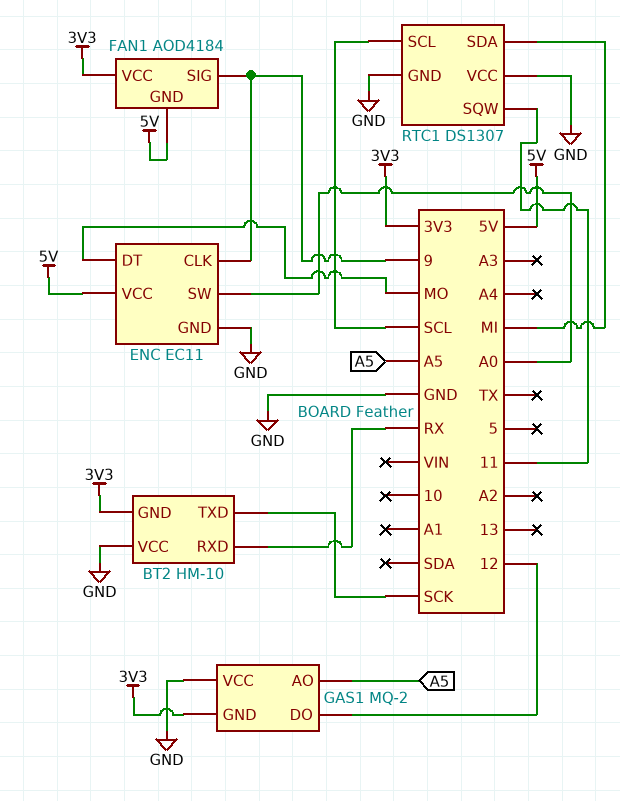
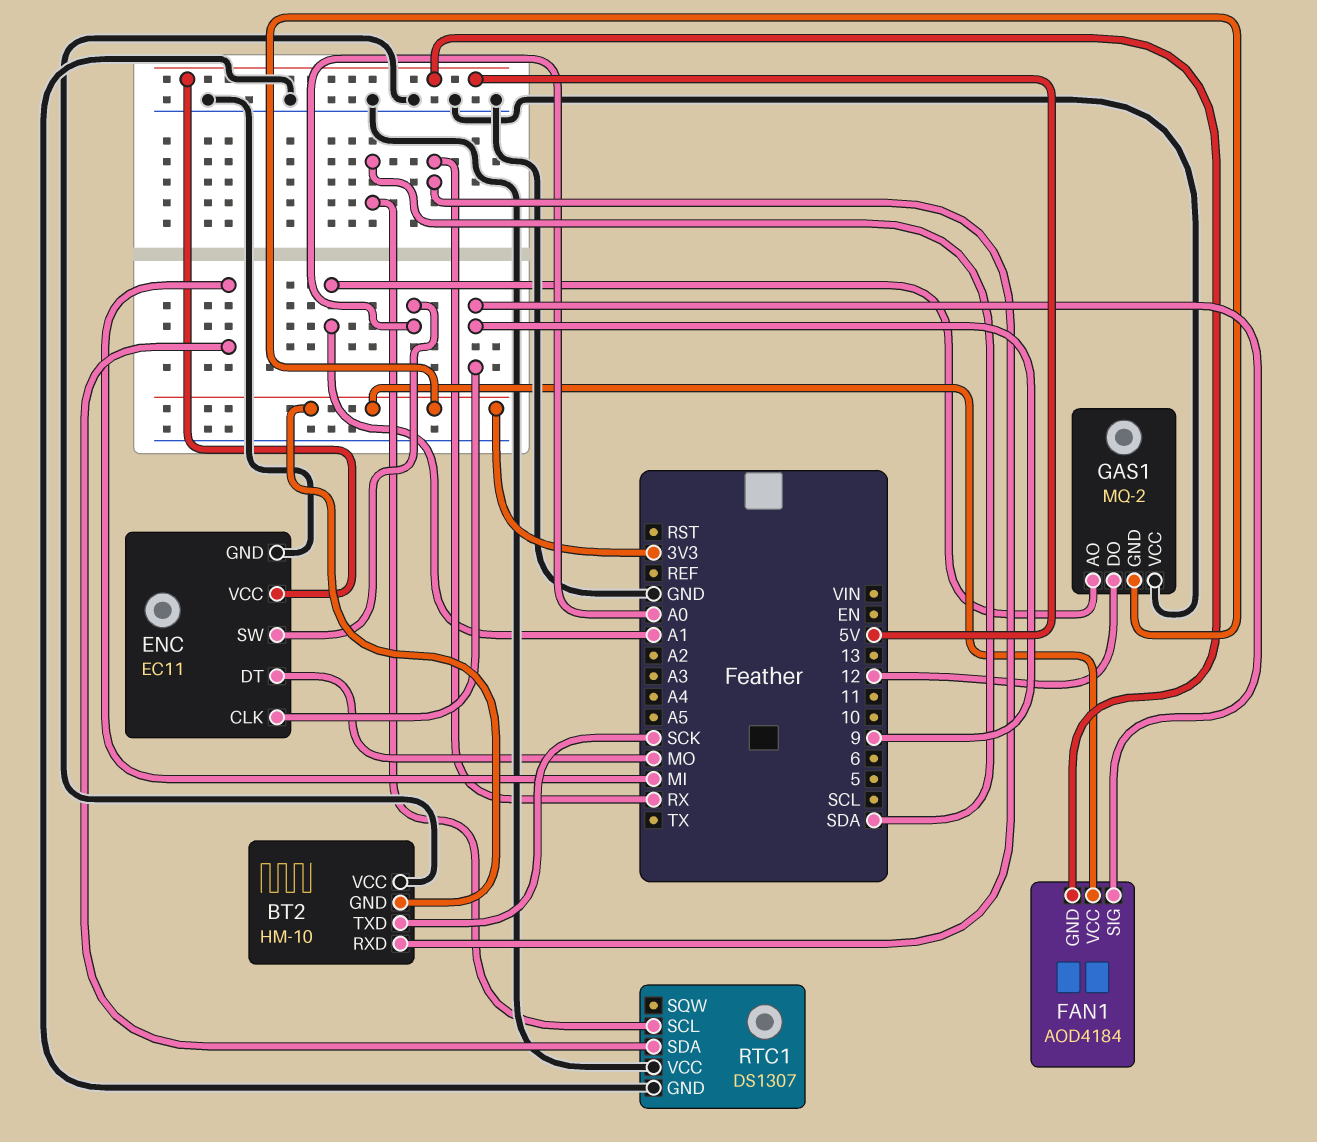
GAS1 pin AO: A5 -> A1
RTC1 pin SCL: SCL -> SDA
RTC1 pin SQW: 11 -> none

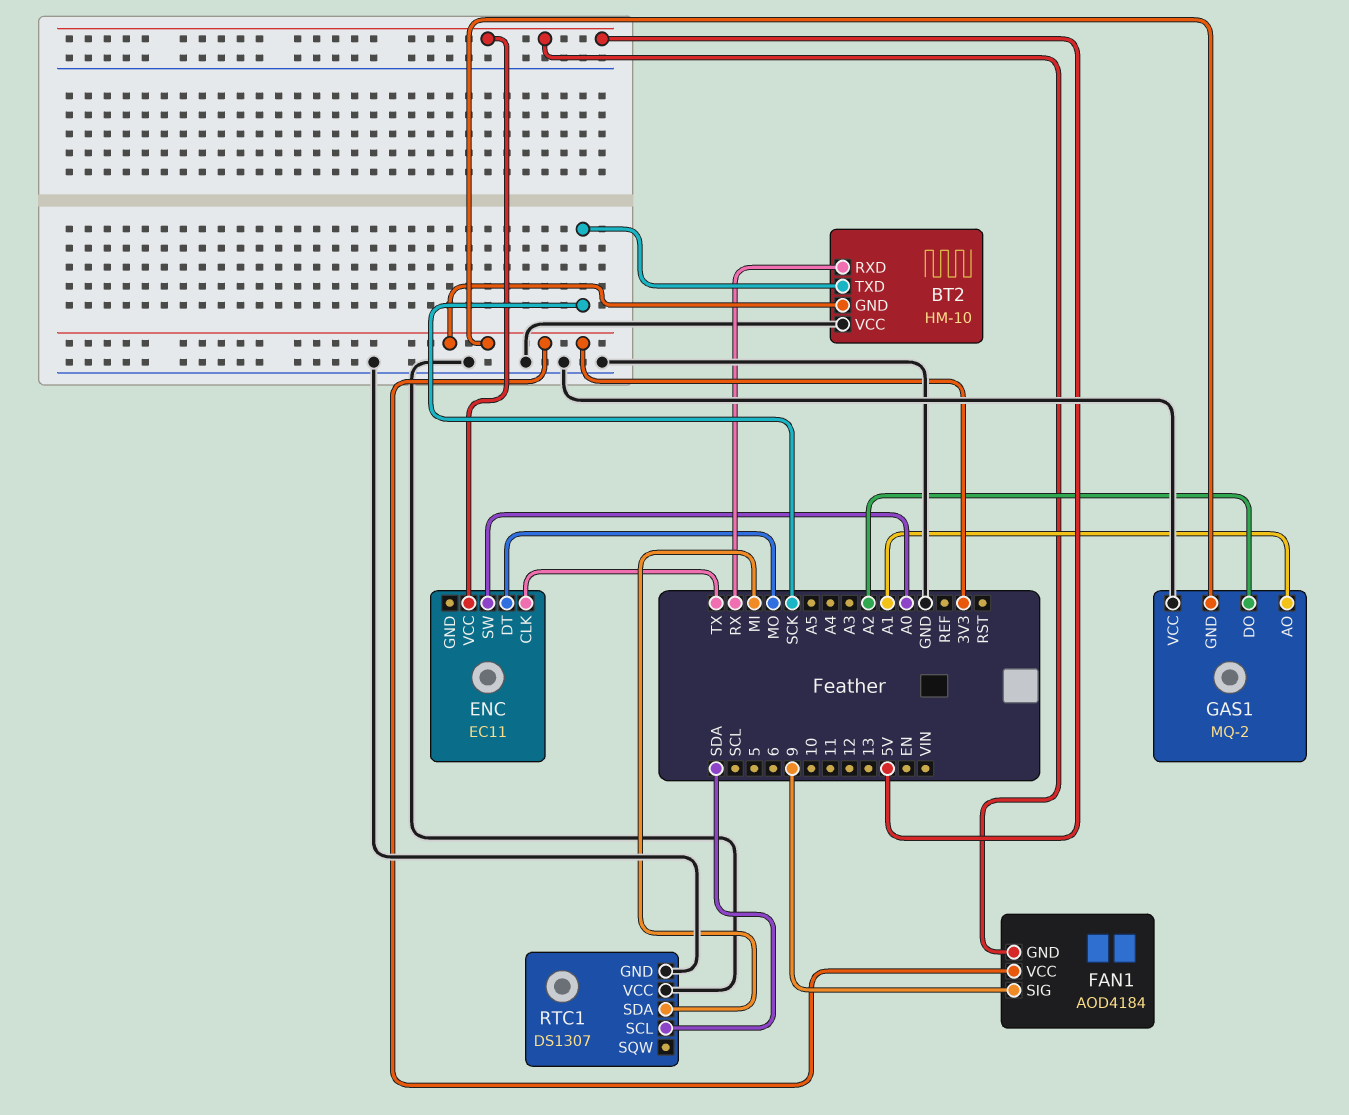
ENC pin CLK: 9 -> TX
ENC pin GND: GND -> none
GAS1 pin DO: 12 -> A2

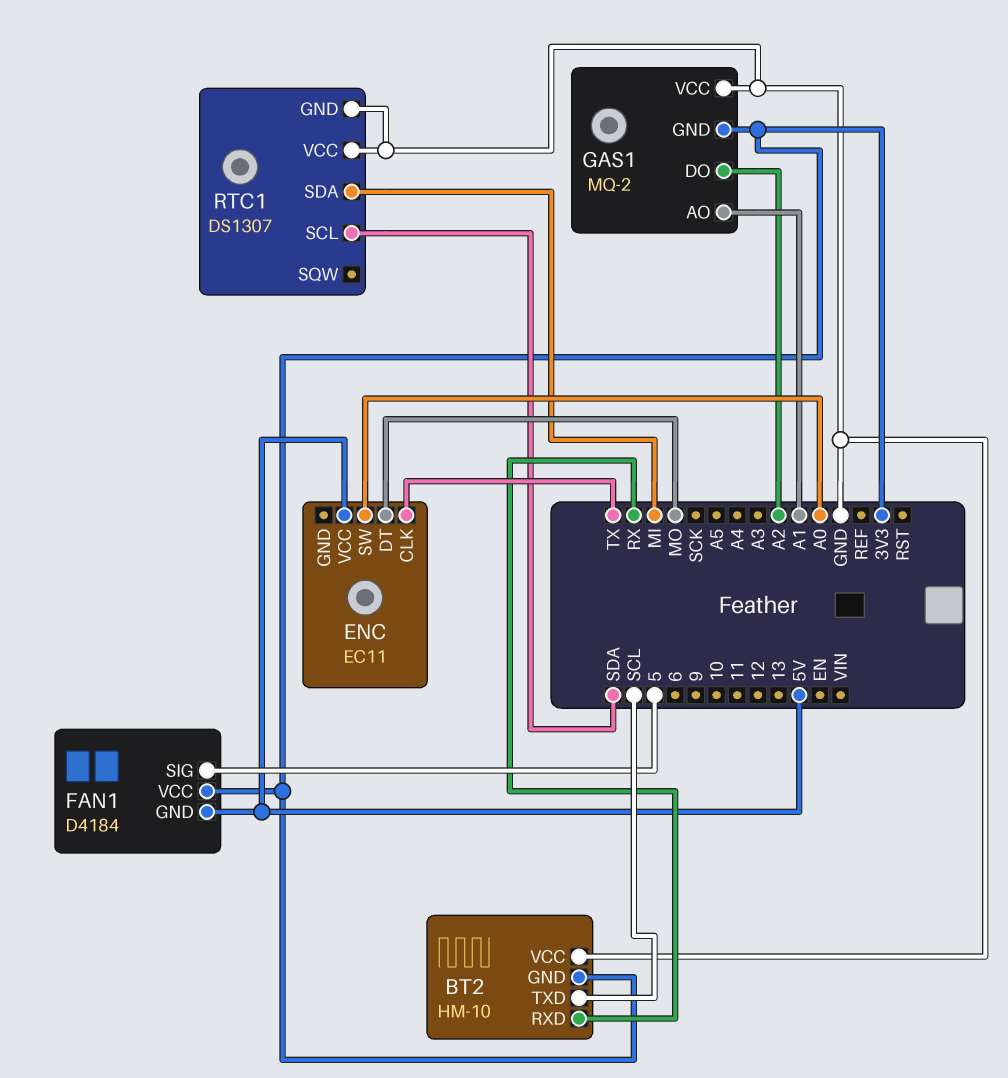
BT2 pin TXD: SCK -> SCL
FAN1: AOD4184 -> D4184
FAN1 pin SIG: 9 -> 5

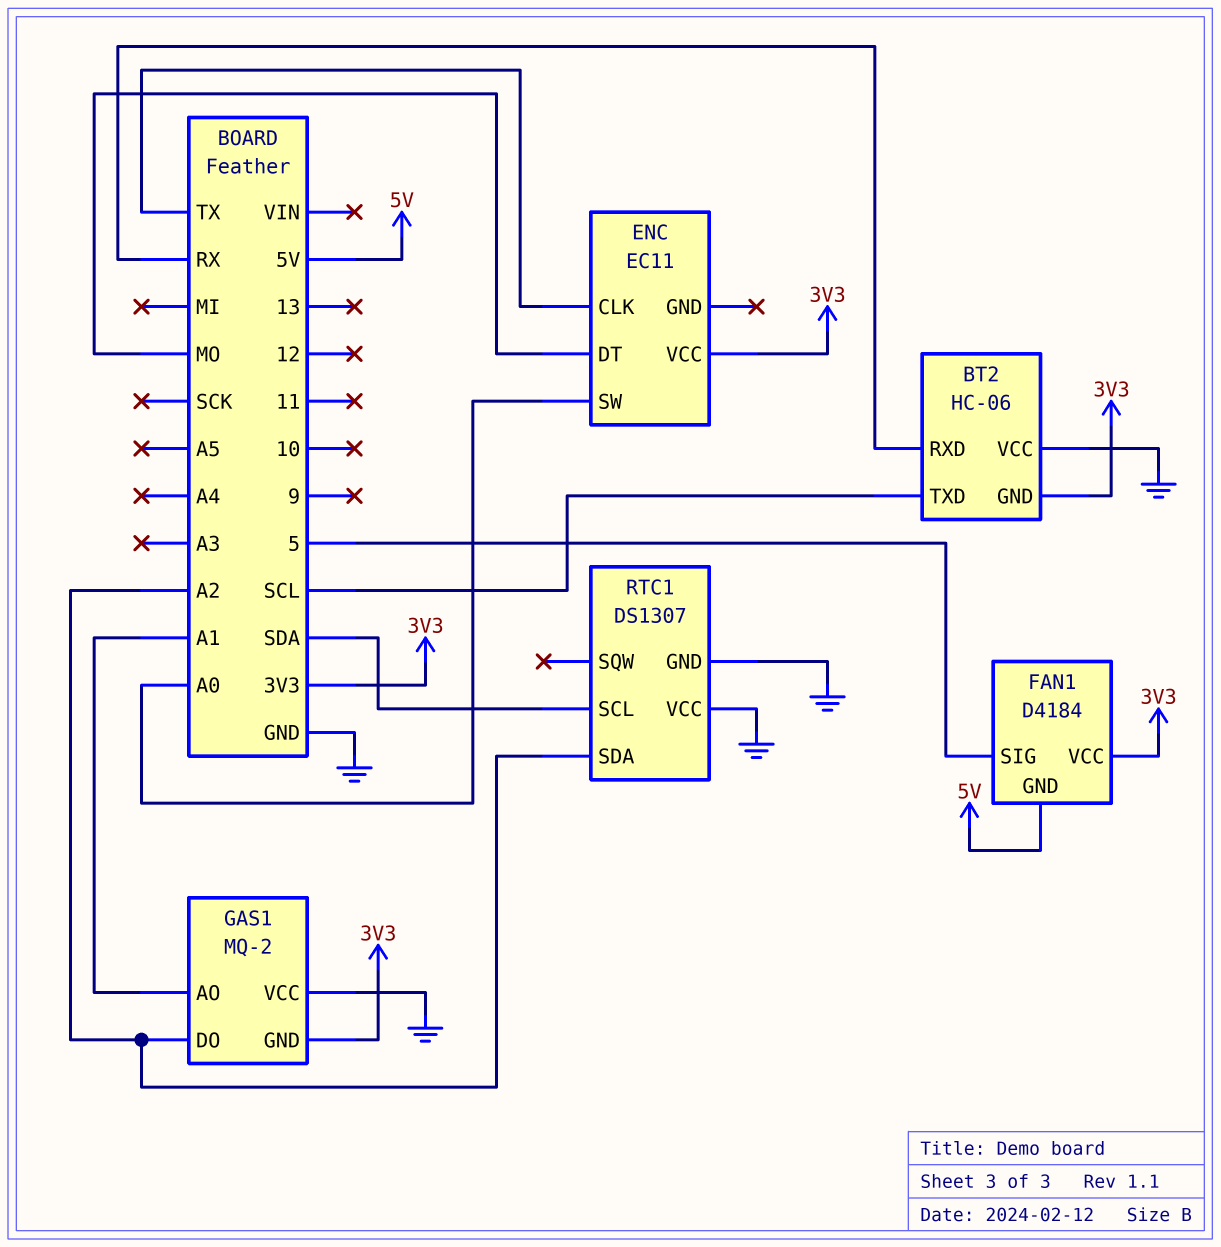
BT2: HM-10 -> HC-06
ENC pin VCC: 5V -> 3V3
RTC1 pin SDA: MI -> A2

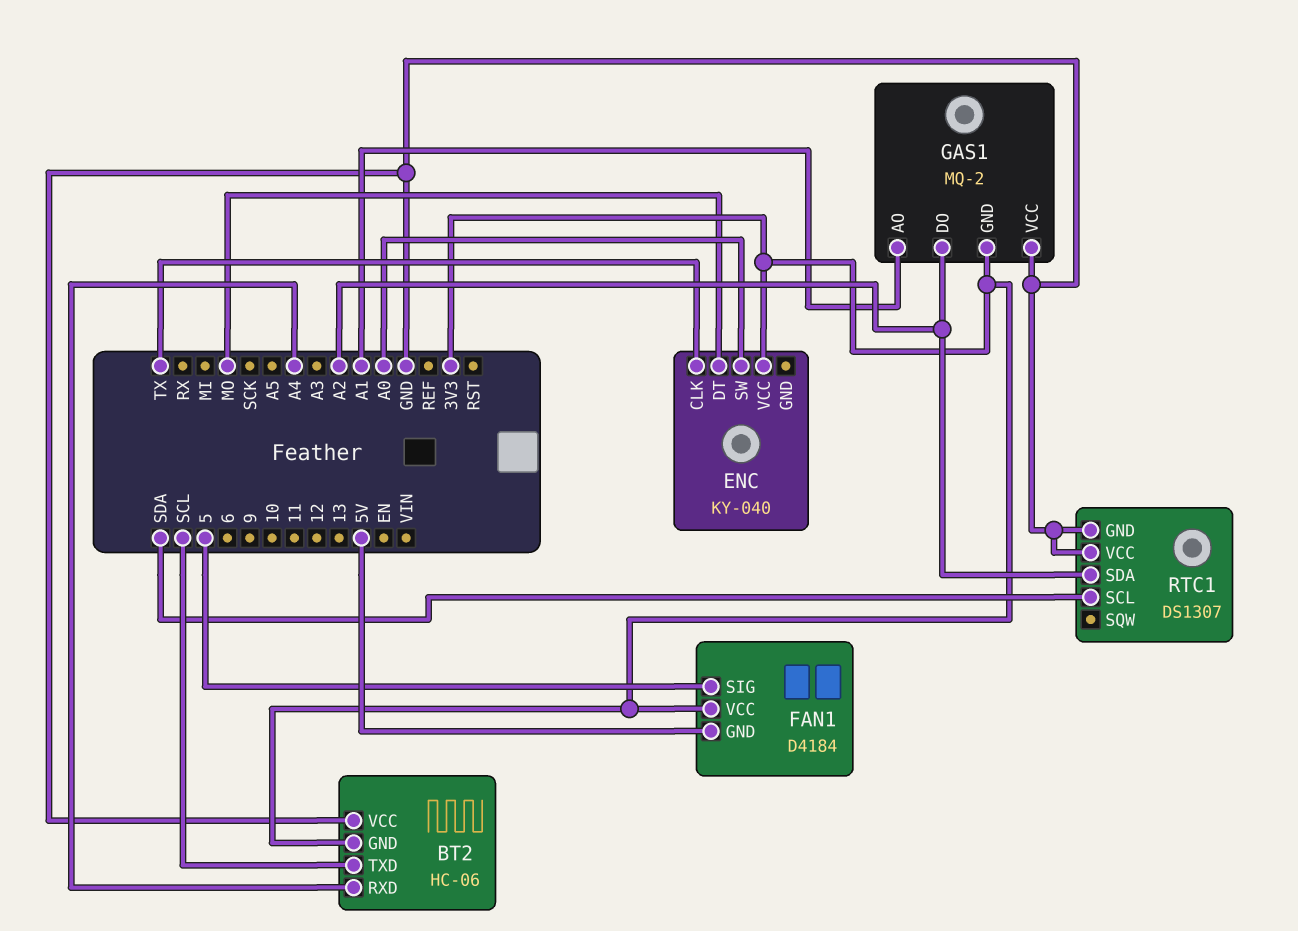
BT2 pin RXD: RX -> A4
ENC: EC11 -> KY-040

